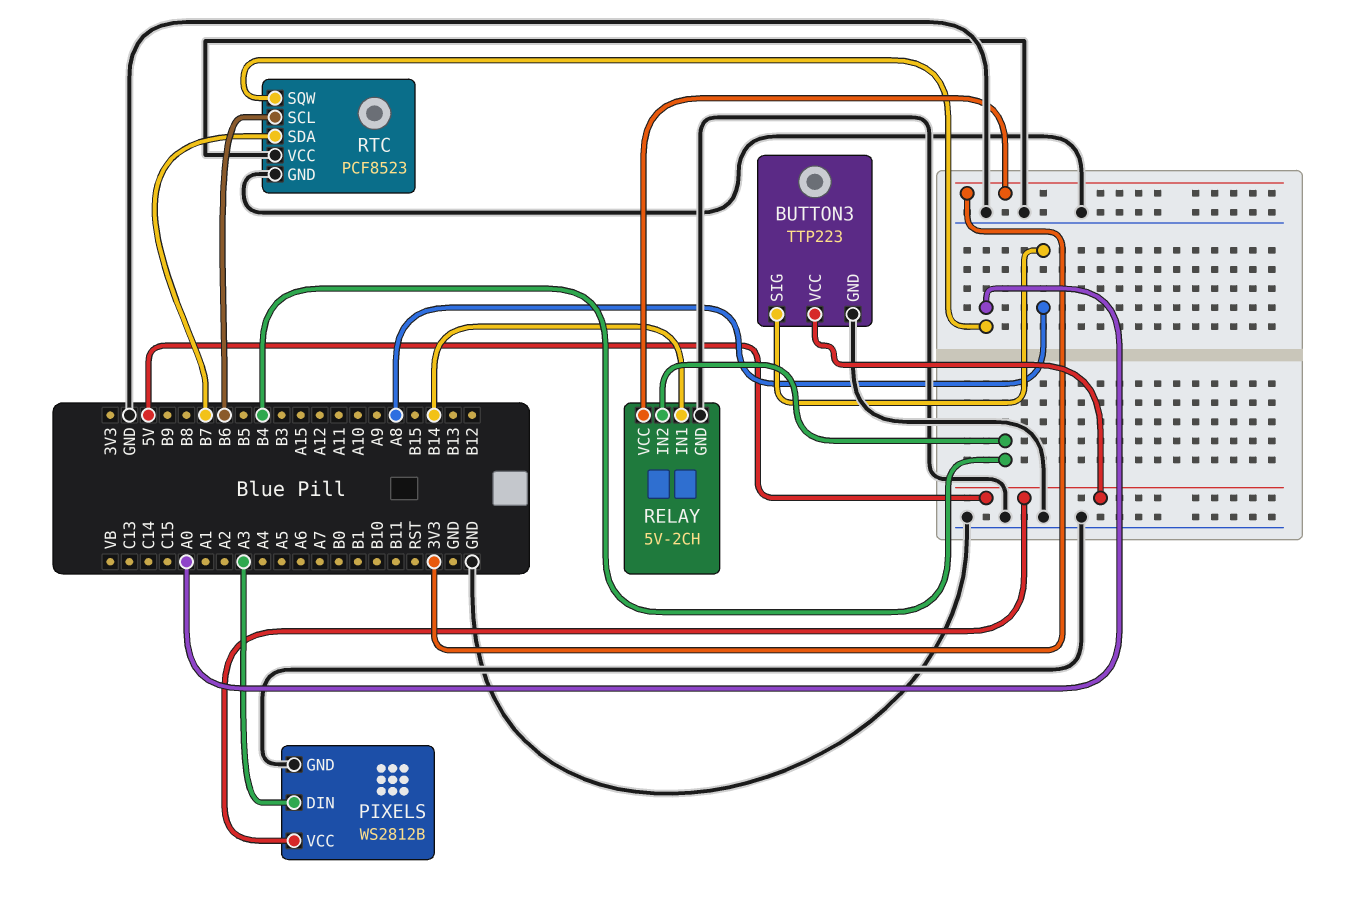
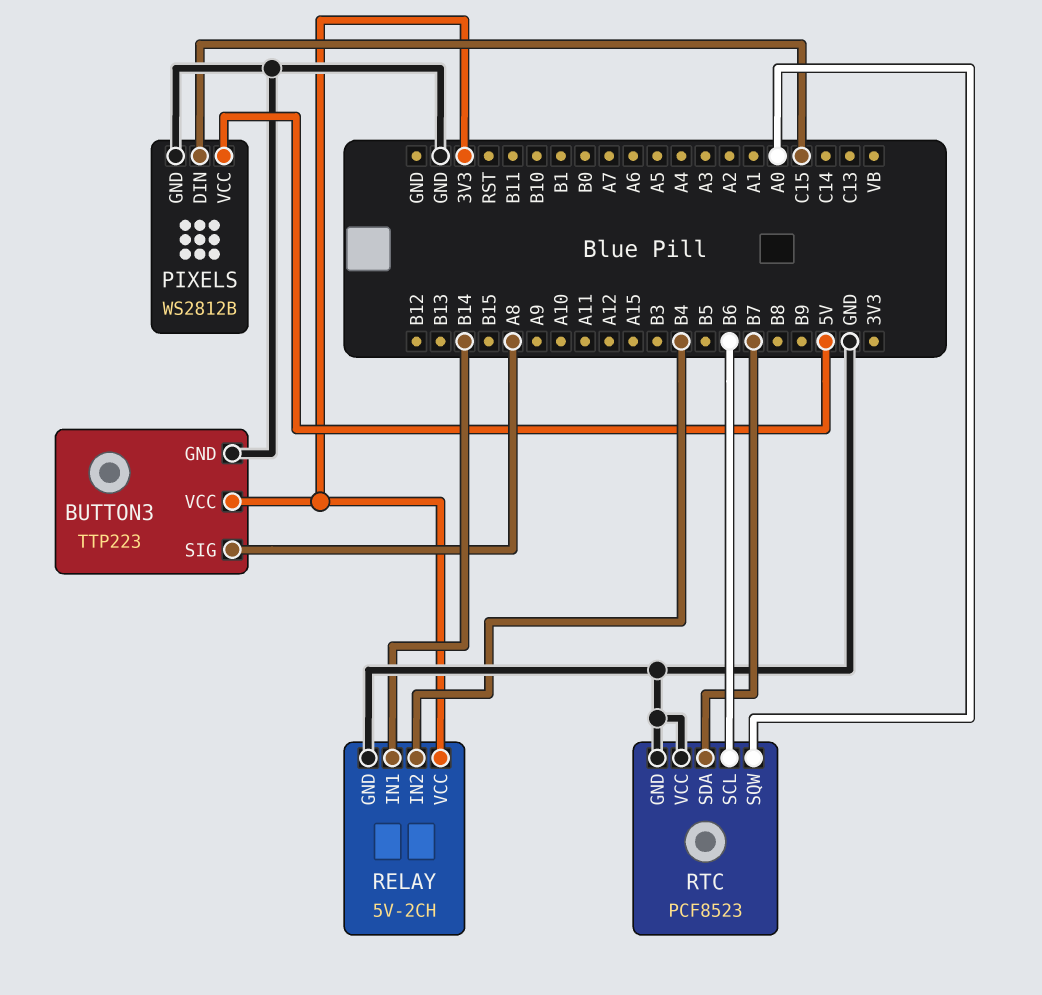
BUTTON3 pin VCC: 5V -> 3V3
PIXELS pin DIN: A3 -> C15

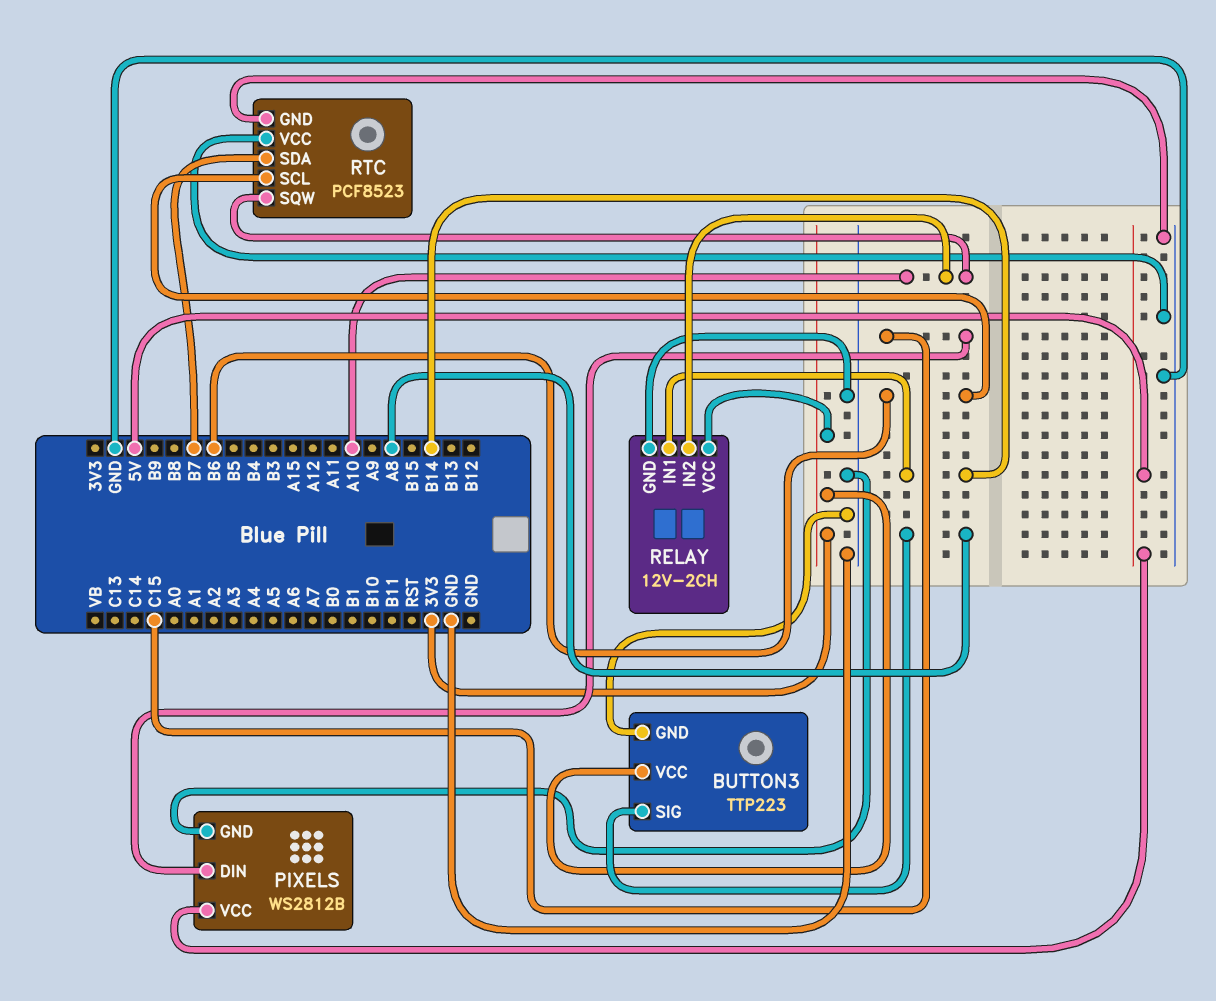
RELAY: 5V-2CH -> 12V-2CH
RELAY pin IN2: B4 -> A10
RTC pin SQW: A0 -> A10

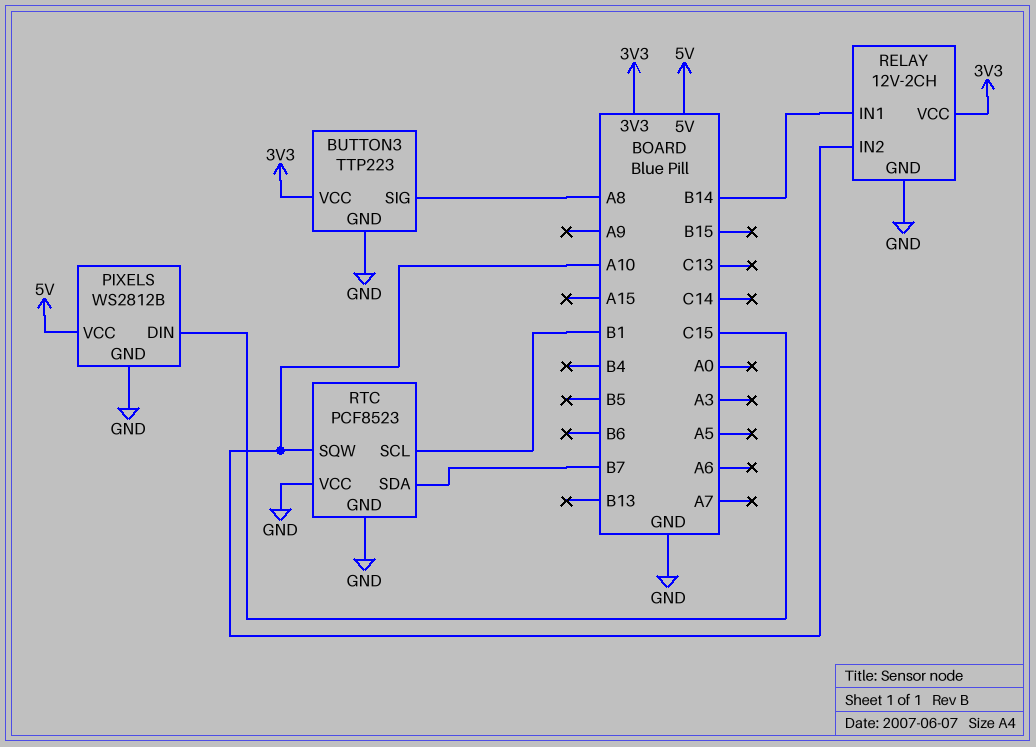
RTC pin SCL: B6 -> B1

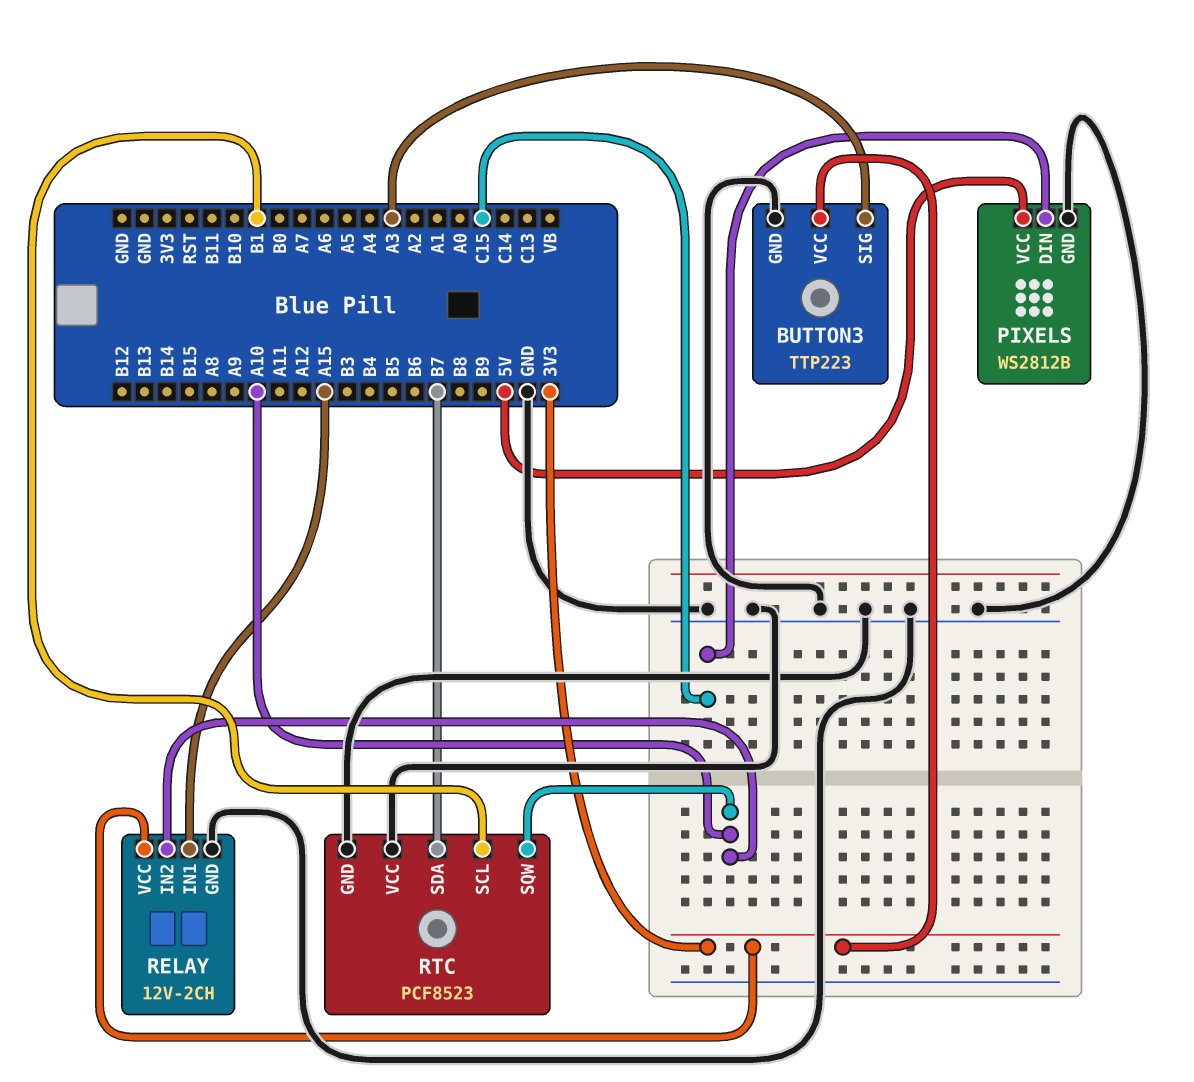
BUTTON3 pin SIG: A8 -> A3
RELAY pin IN1: B14 -> A15

